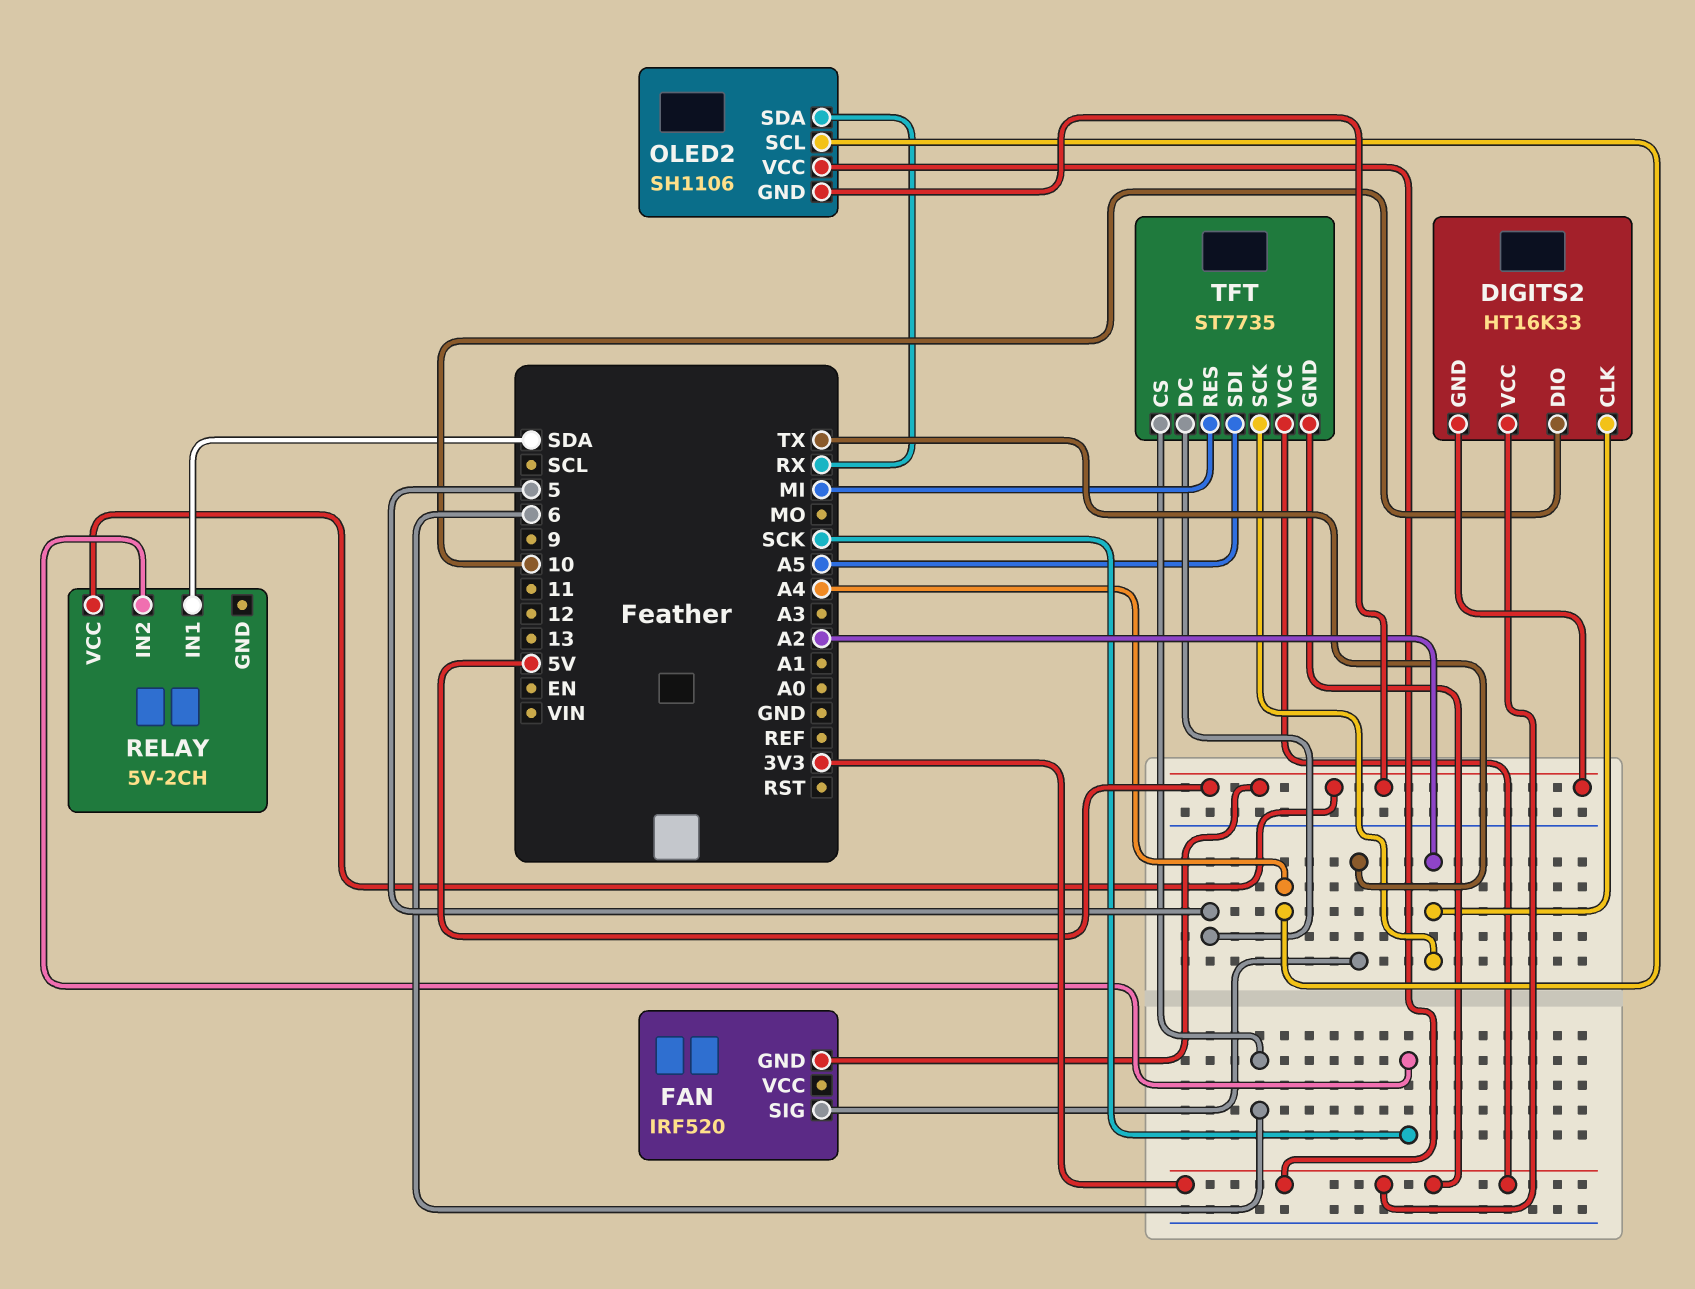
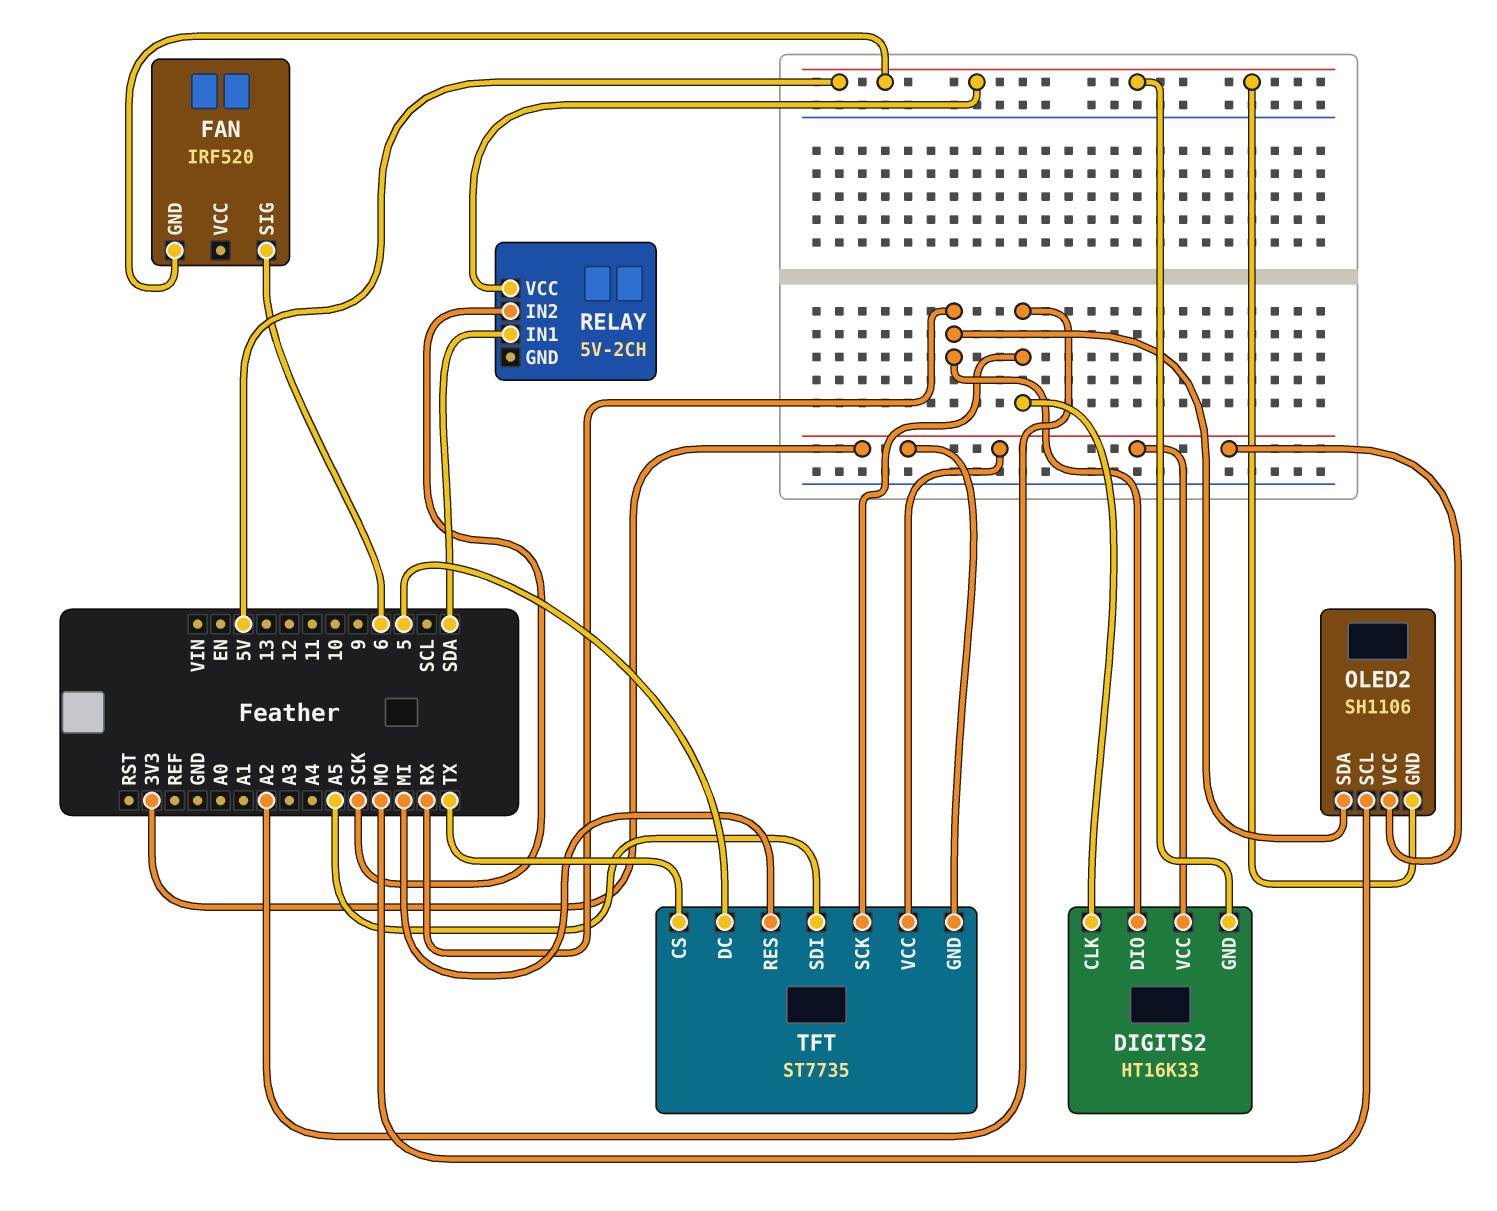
DIGITS2 pin DIO: 10 -> RX
FAN pin SIG: TX -> 6
OLED2 pin SCL: A4 -> MO
TFT pin CS: 6 -> TX

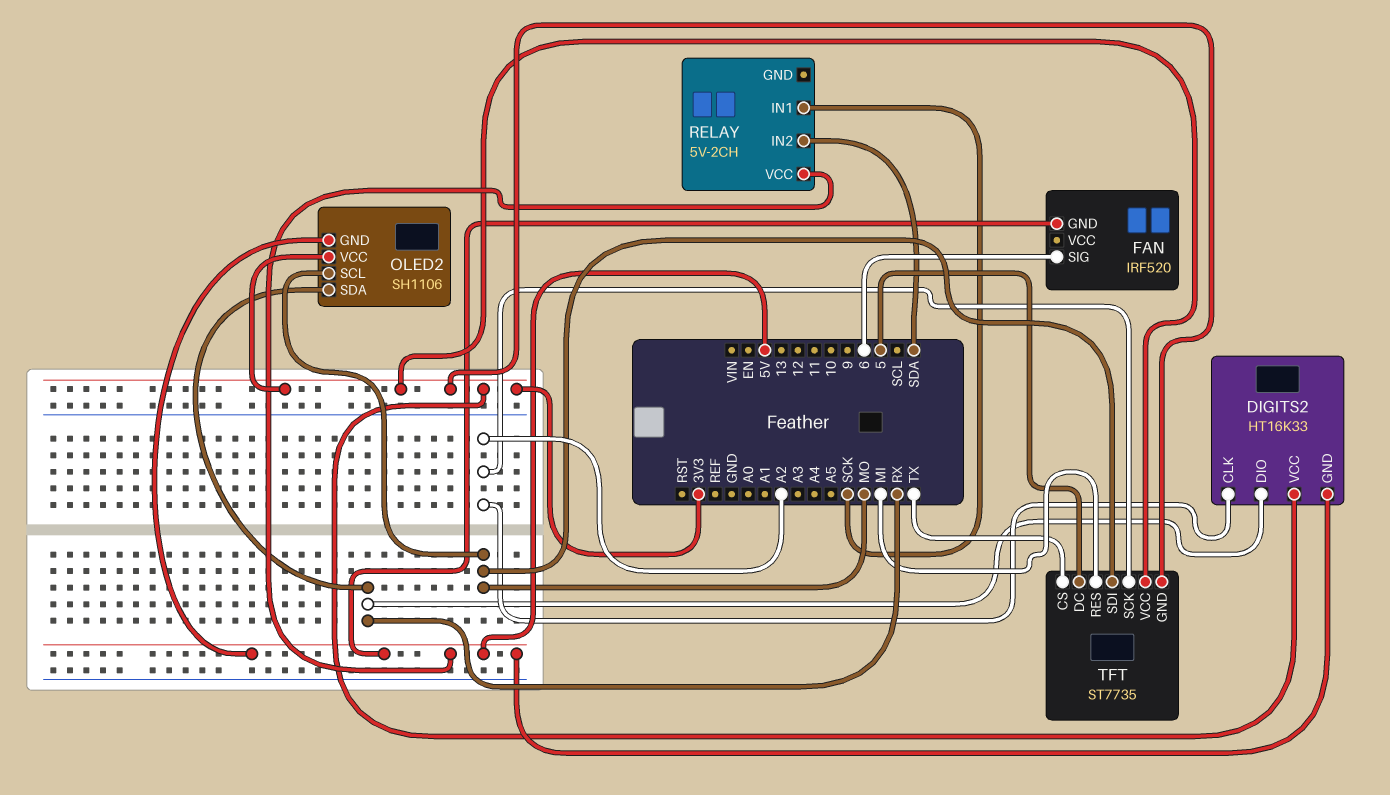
RELAY pin IN1: SDA -> SCK
RELAY pin IN2: SCK -> SDA
TFT pin SDI: A5 -> MO

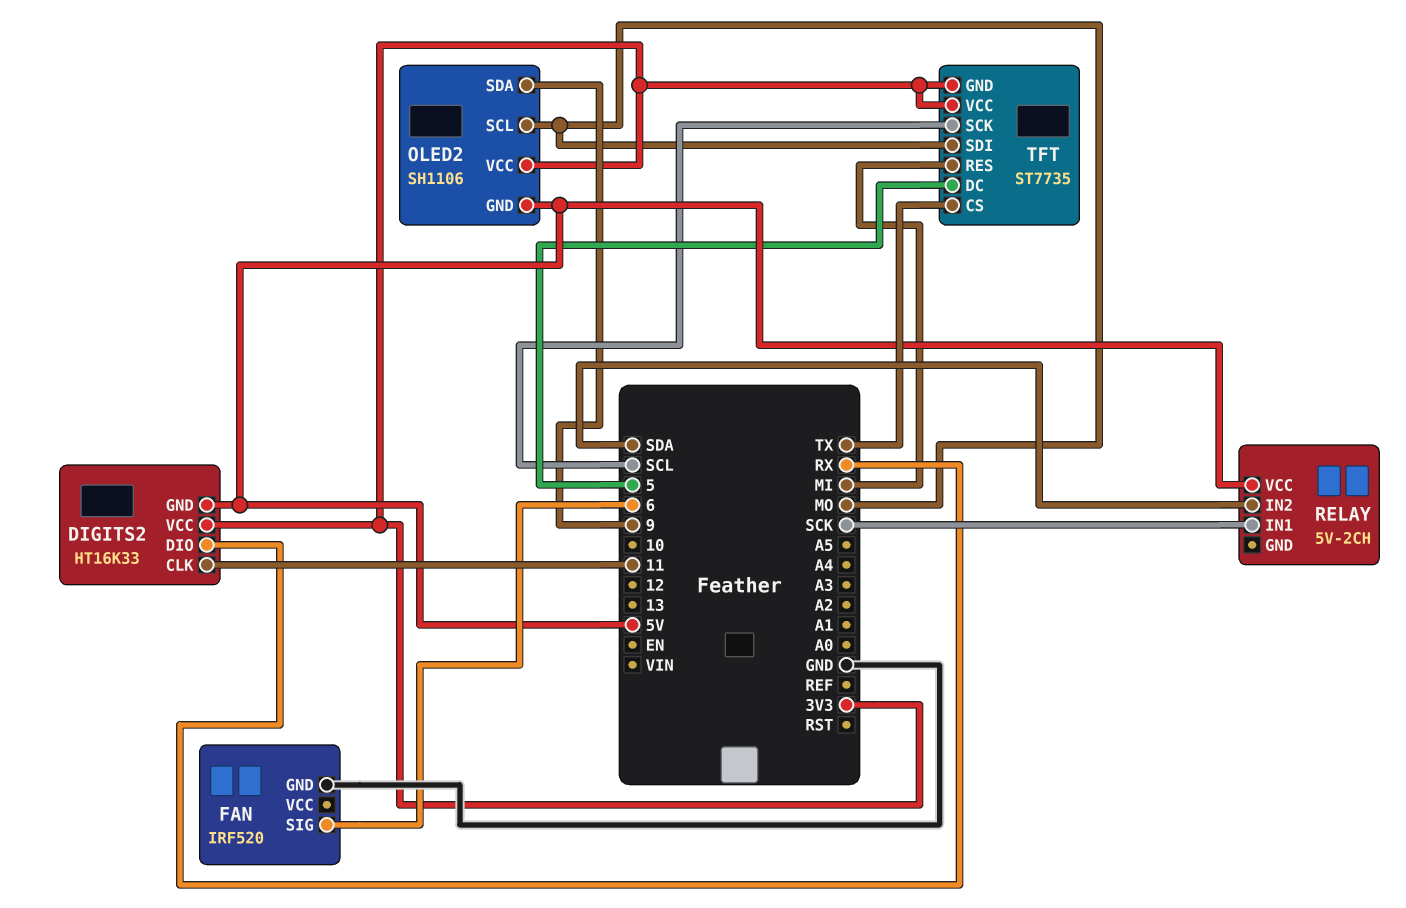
DIGITS2 pin CLK: A2 -> 11
FAN pin GND: 5V -> GND
OLED2 pin SDA: RX -> 9
TFT pin SCK: A2 -> SCL

